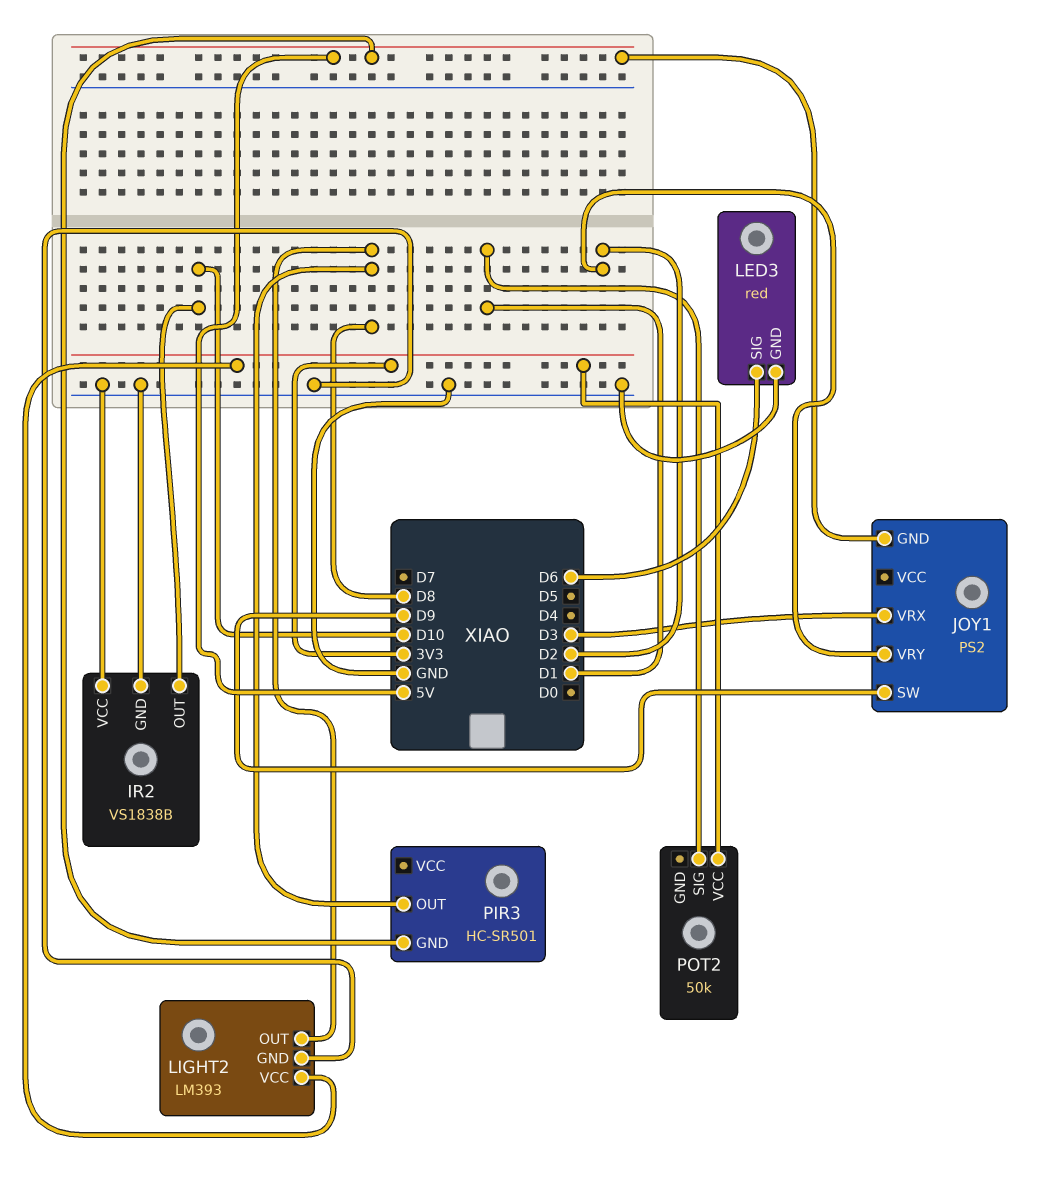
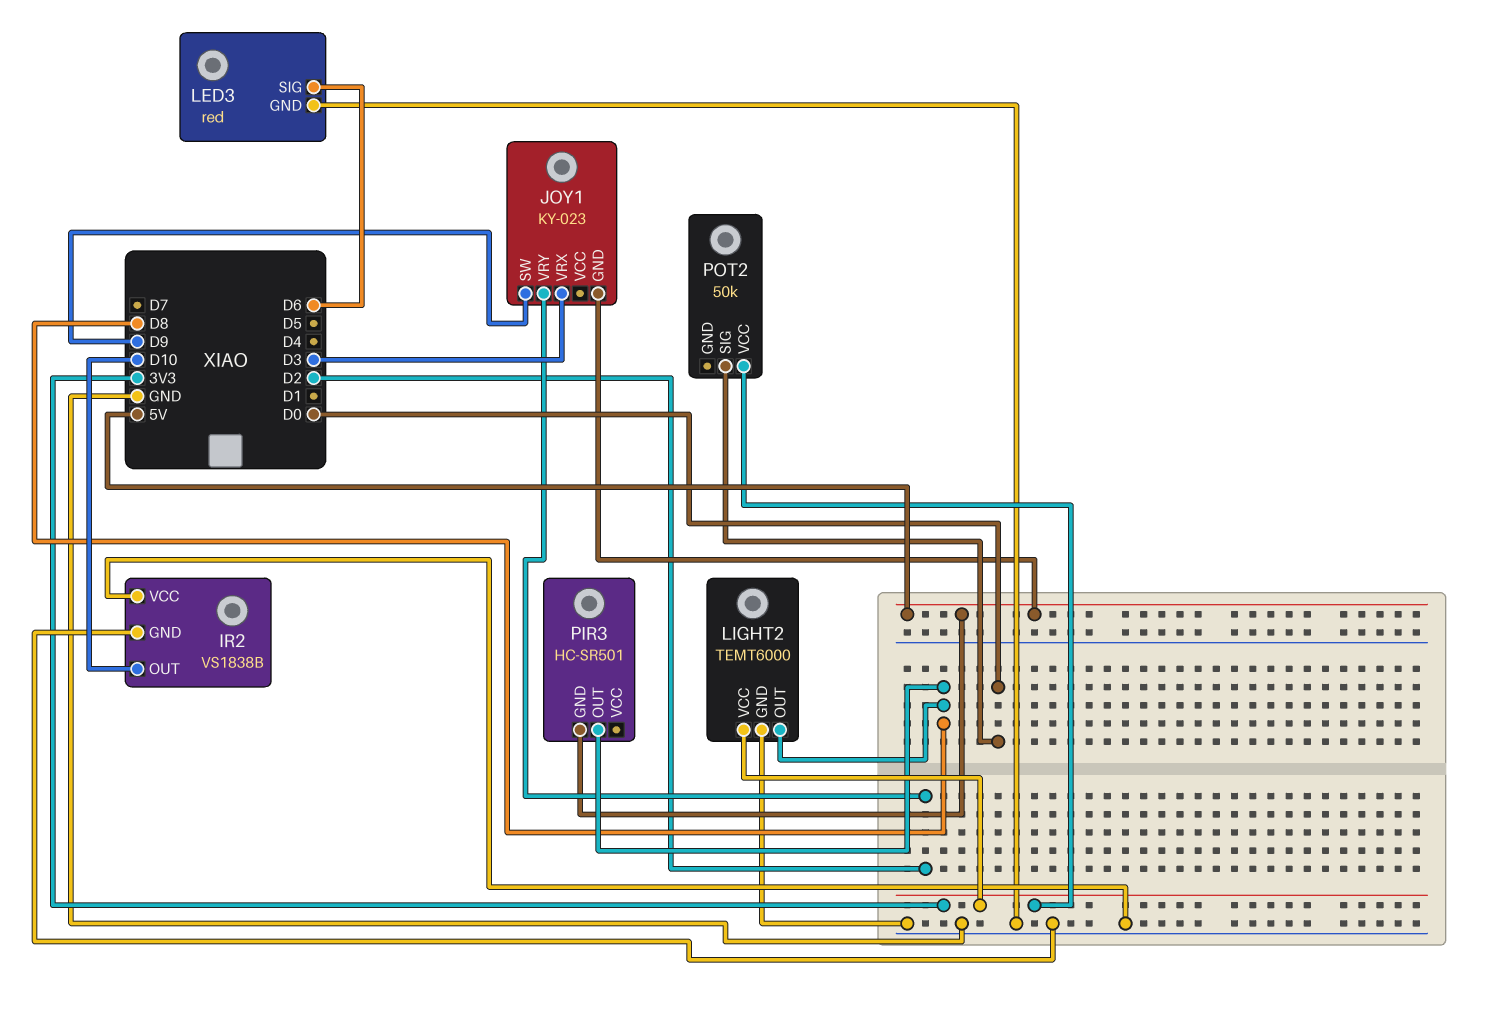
JOY1: PS2 -> KY-023
LIGHT2: LM393 -> TEMT6000
POT2 pin SIG: D1 -> D0

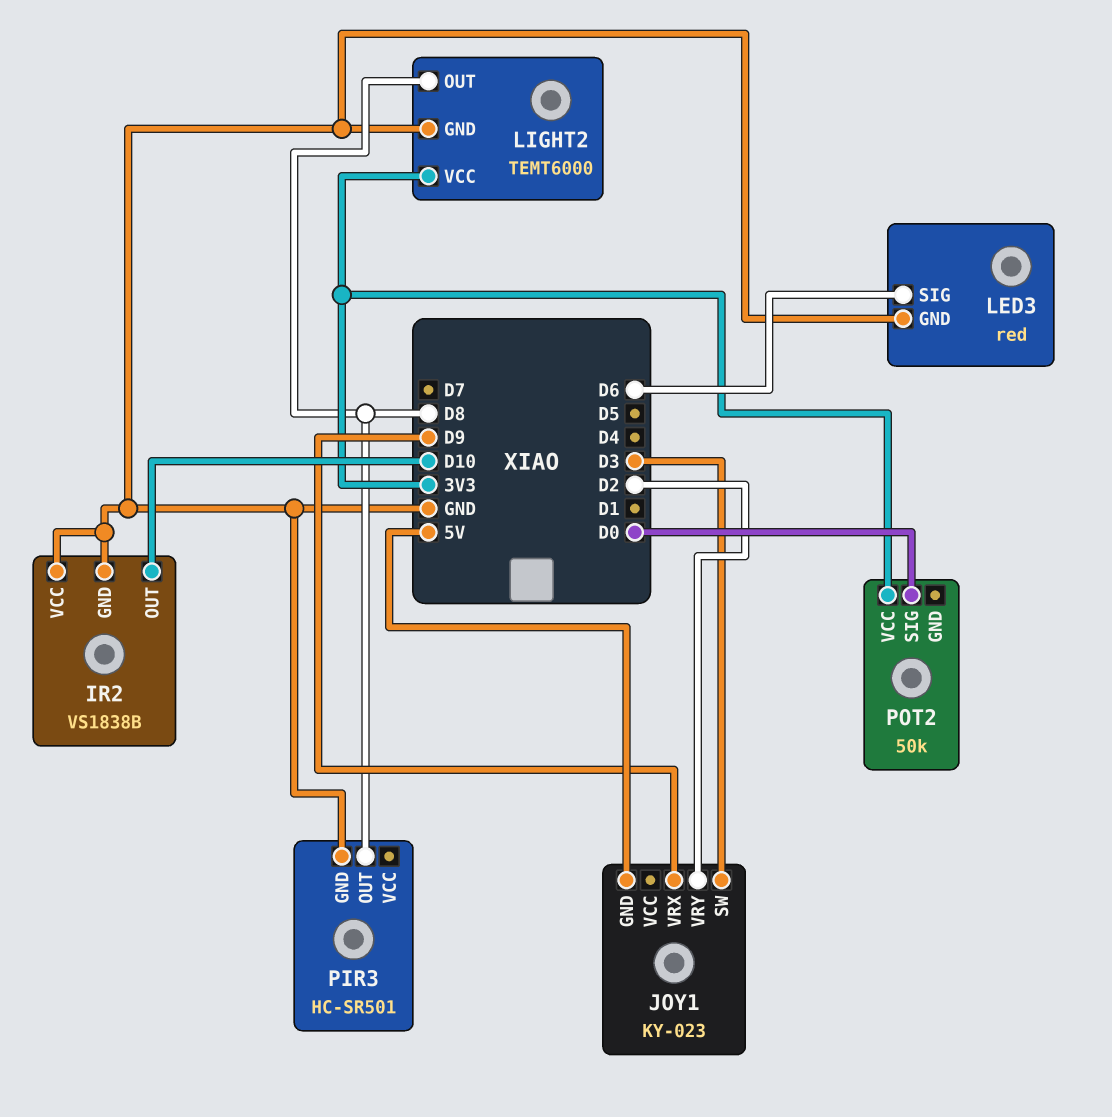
JOY1 pin SW: D9 -> D3
JOY1 pin VRX: D3 -> D9
PIR3 pin GND: 5V -> GND

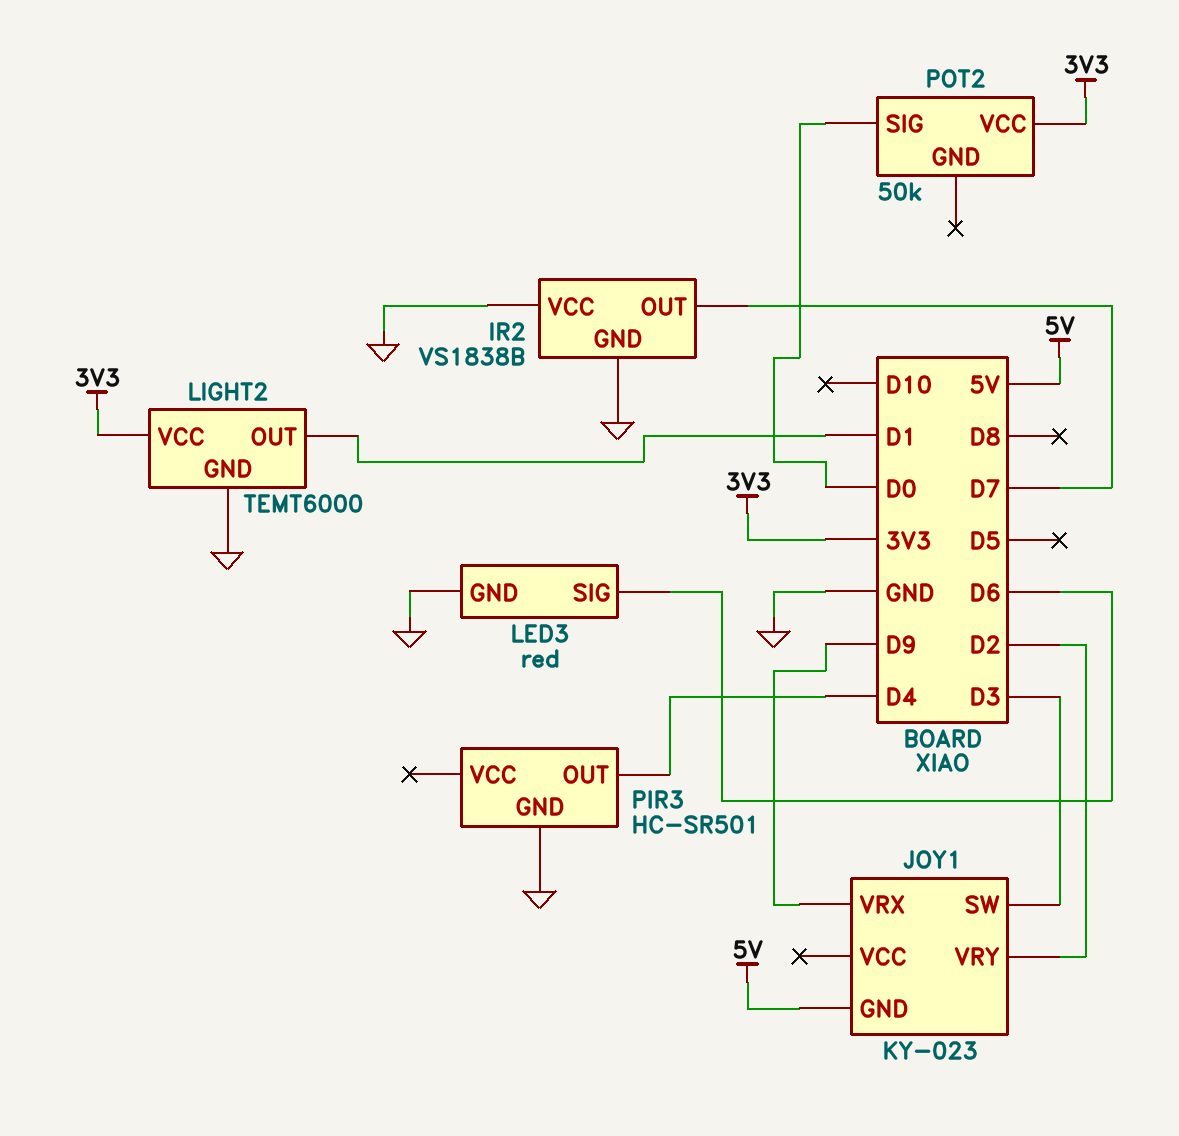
IR2 pin OUT: D10 -> D7
LIGHT2 pin OUT: D8 -> D1
PIR3 pin OUT: D8 -> D4

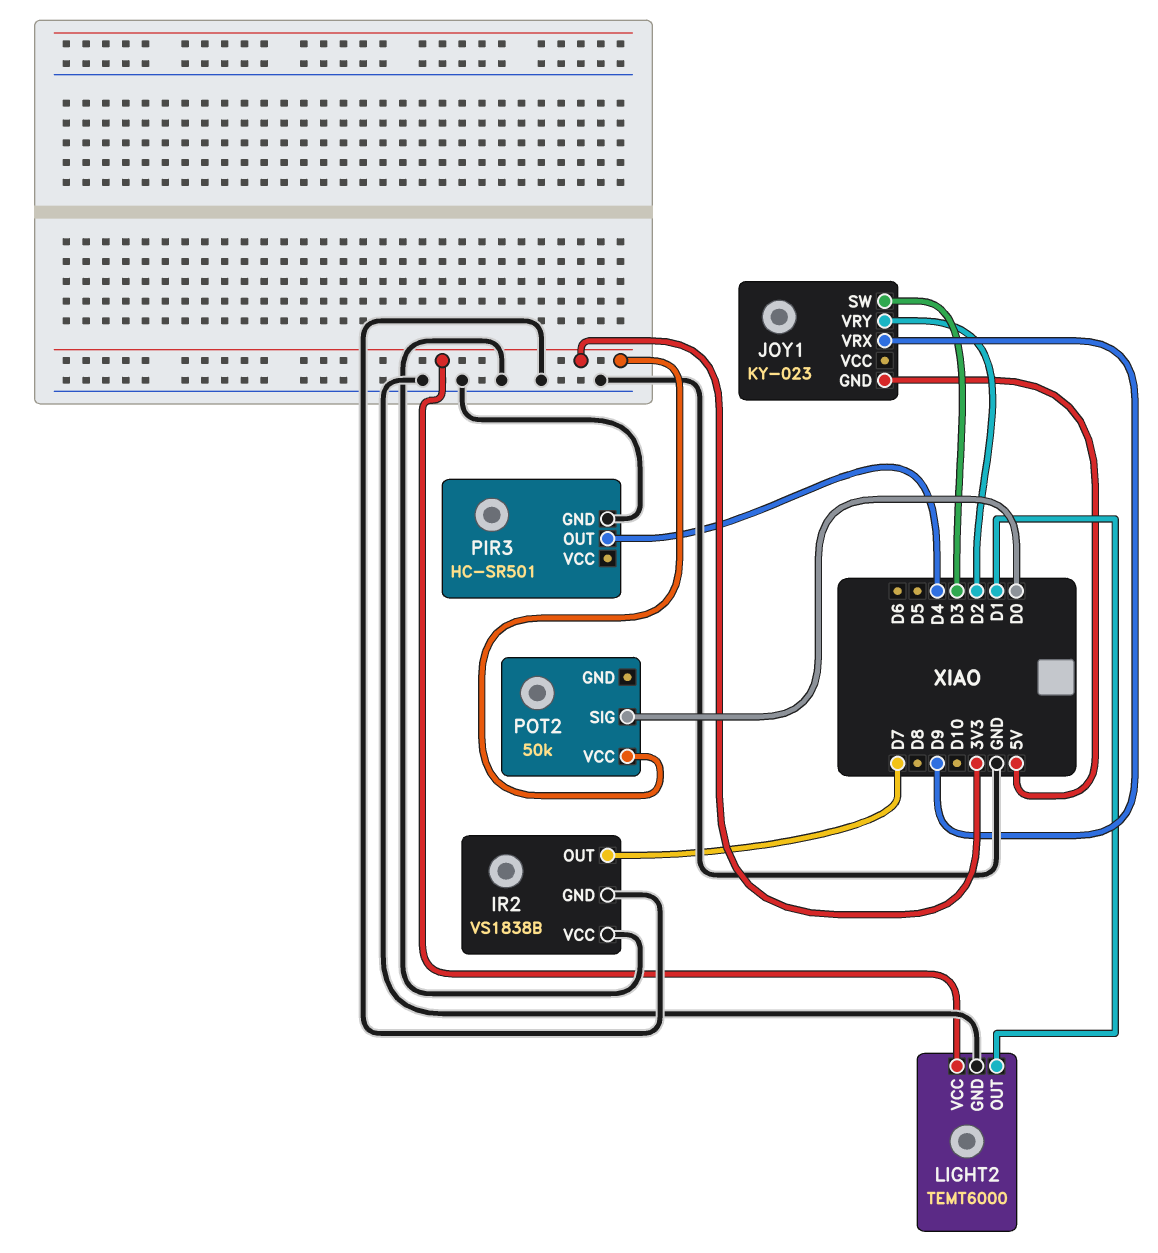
LED3: red -> none
LED3 pin GND: GND -> none
LED3 pin SIG: D6 -> none

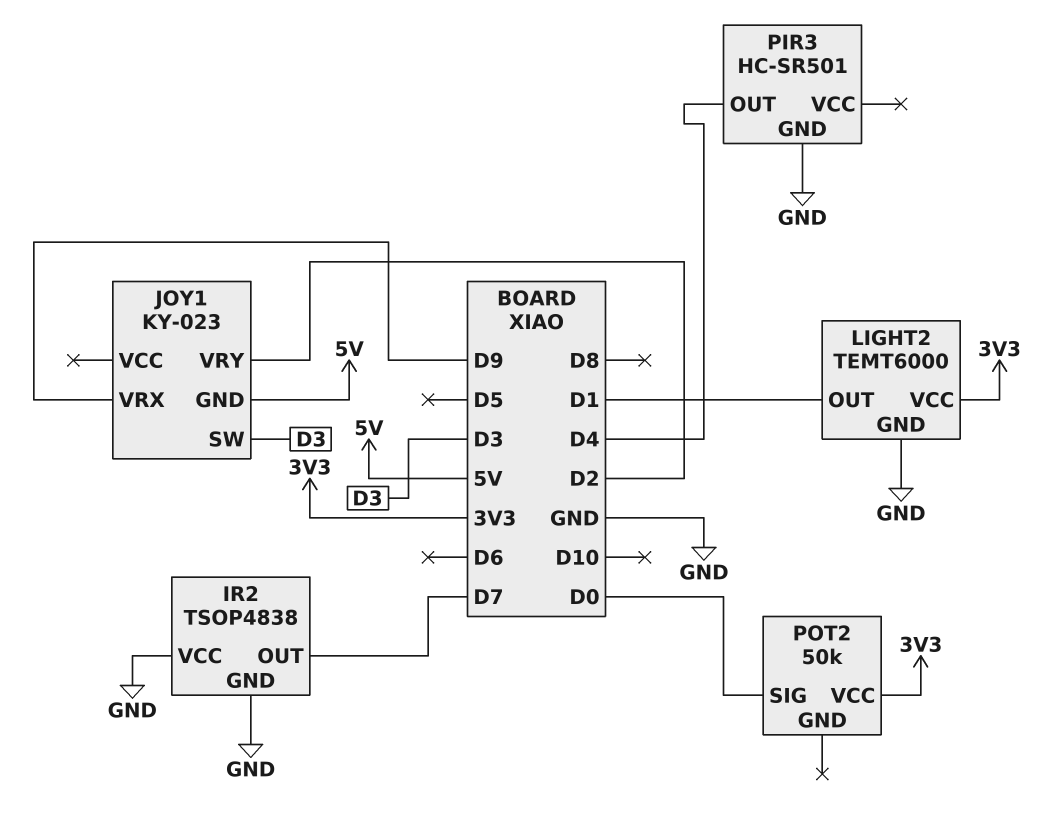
IR2: VS1838B -> TSOP4838

